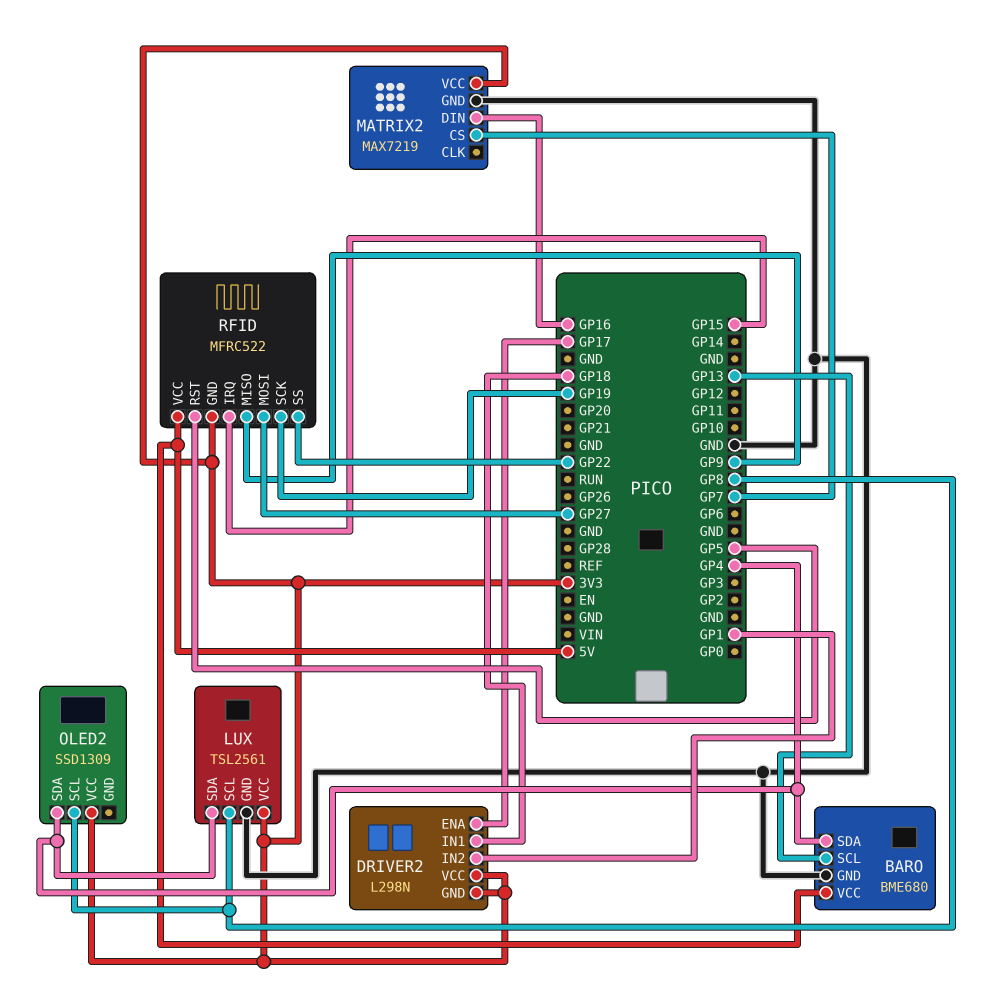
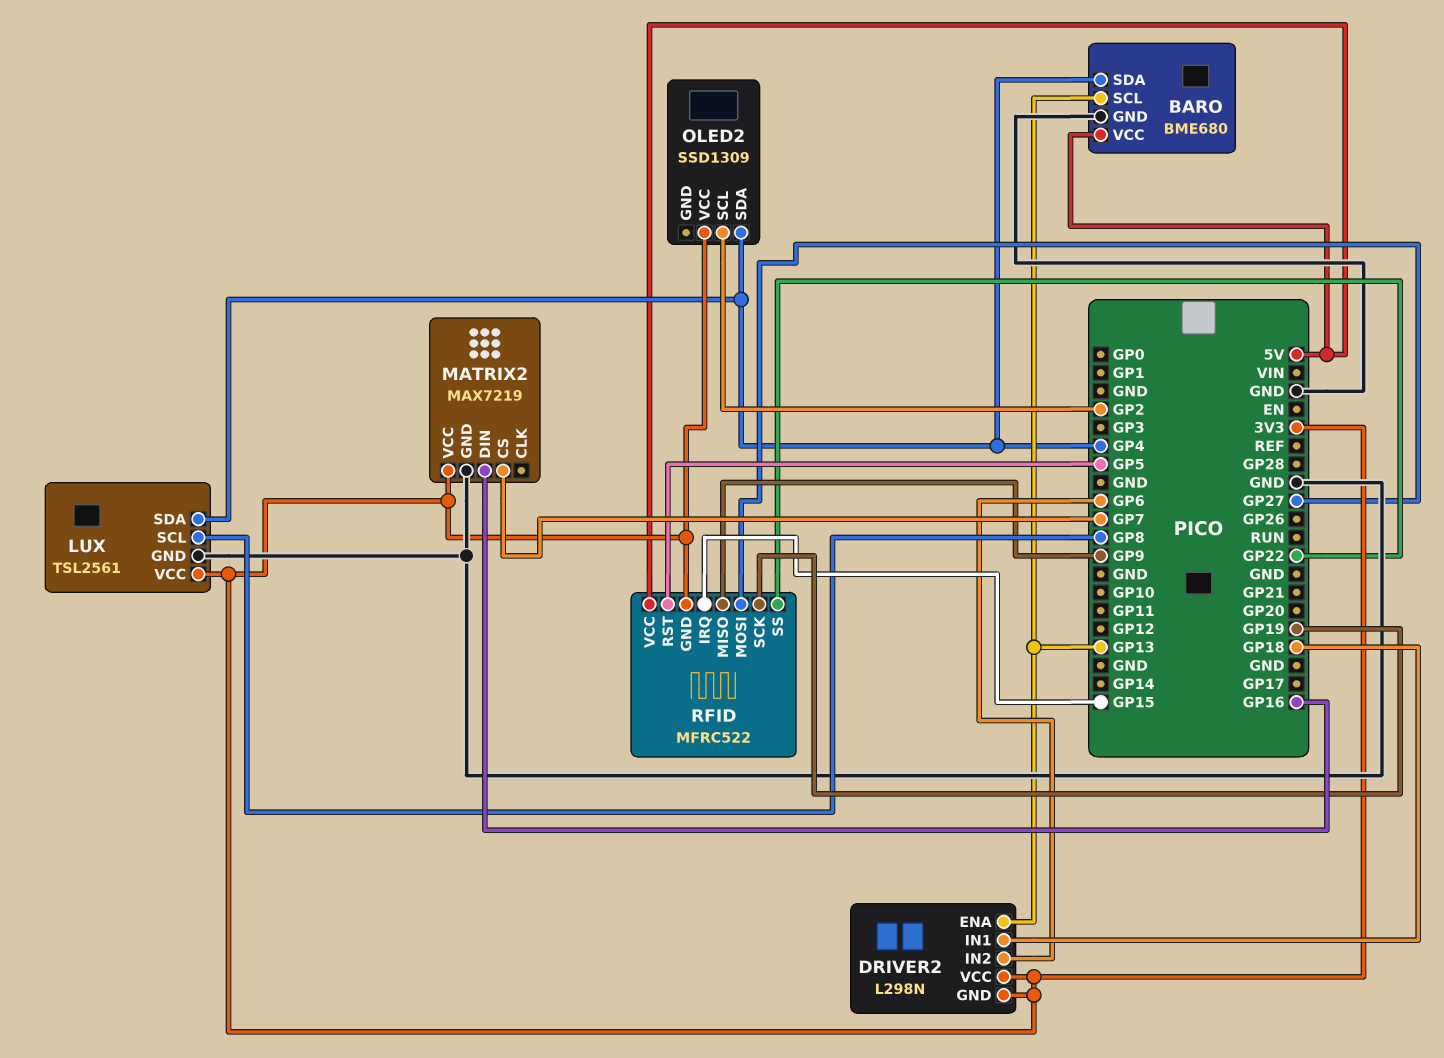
DRIVER2 pin ENA: GP17 -> GP13
DRIVER2 pin IN2: GP1 -> GP6
OLED2 pin SCL: GP8 -> GP2

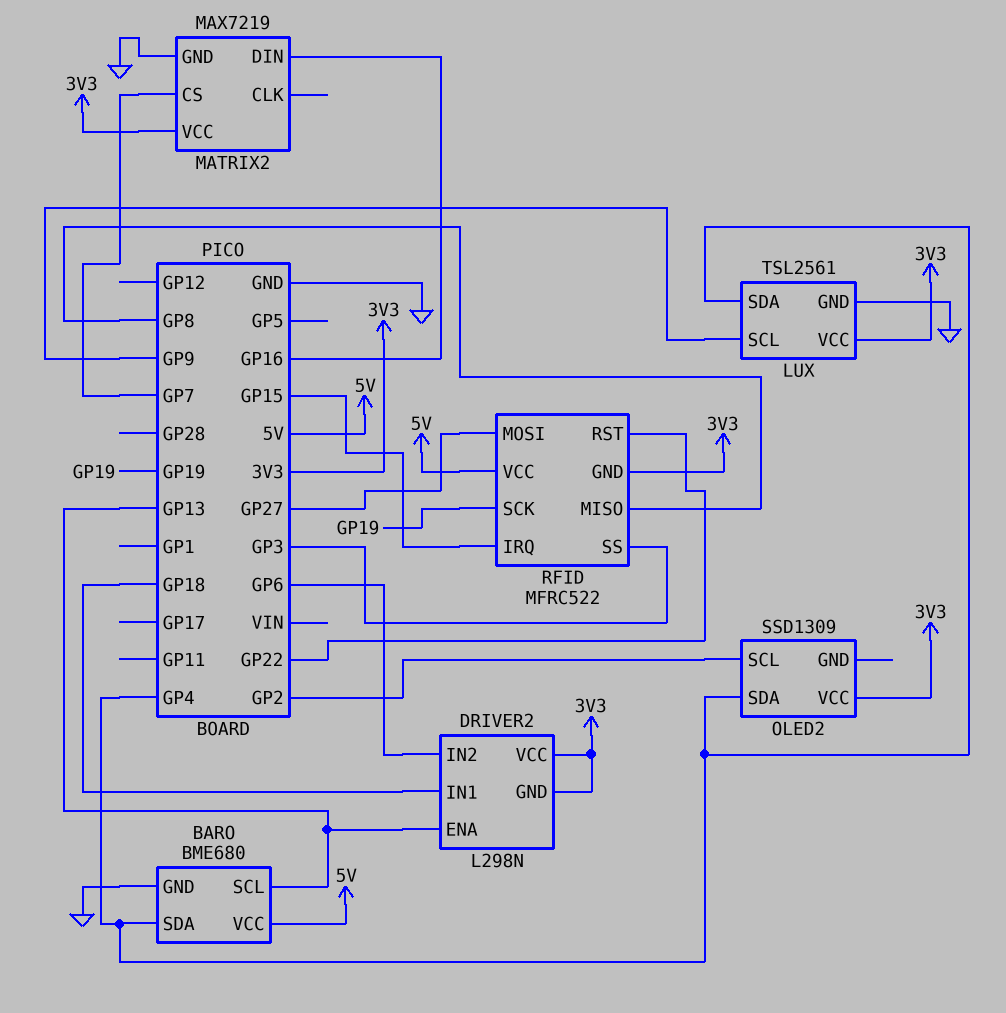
LUX pin SCL: GP8 -> GP9
RFID pin MISO: GP9 -> GP8
RFID pin RST: GP5 -> GP22
RFID pin SS: GP22 -> GP3

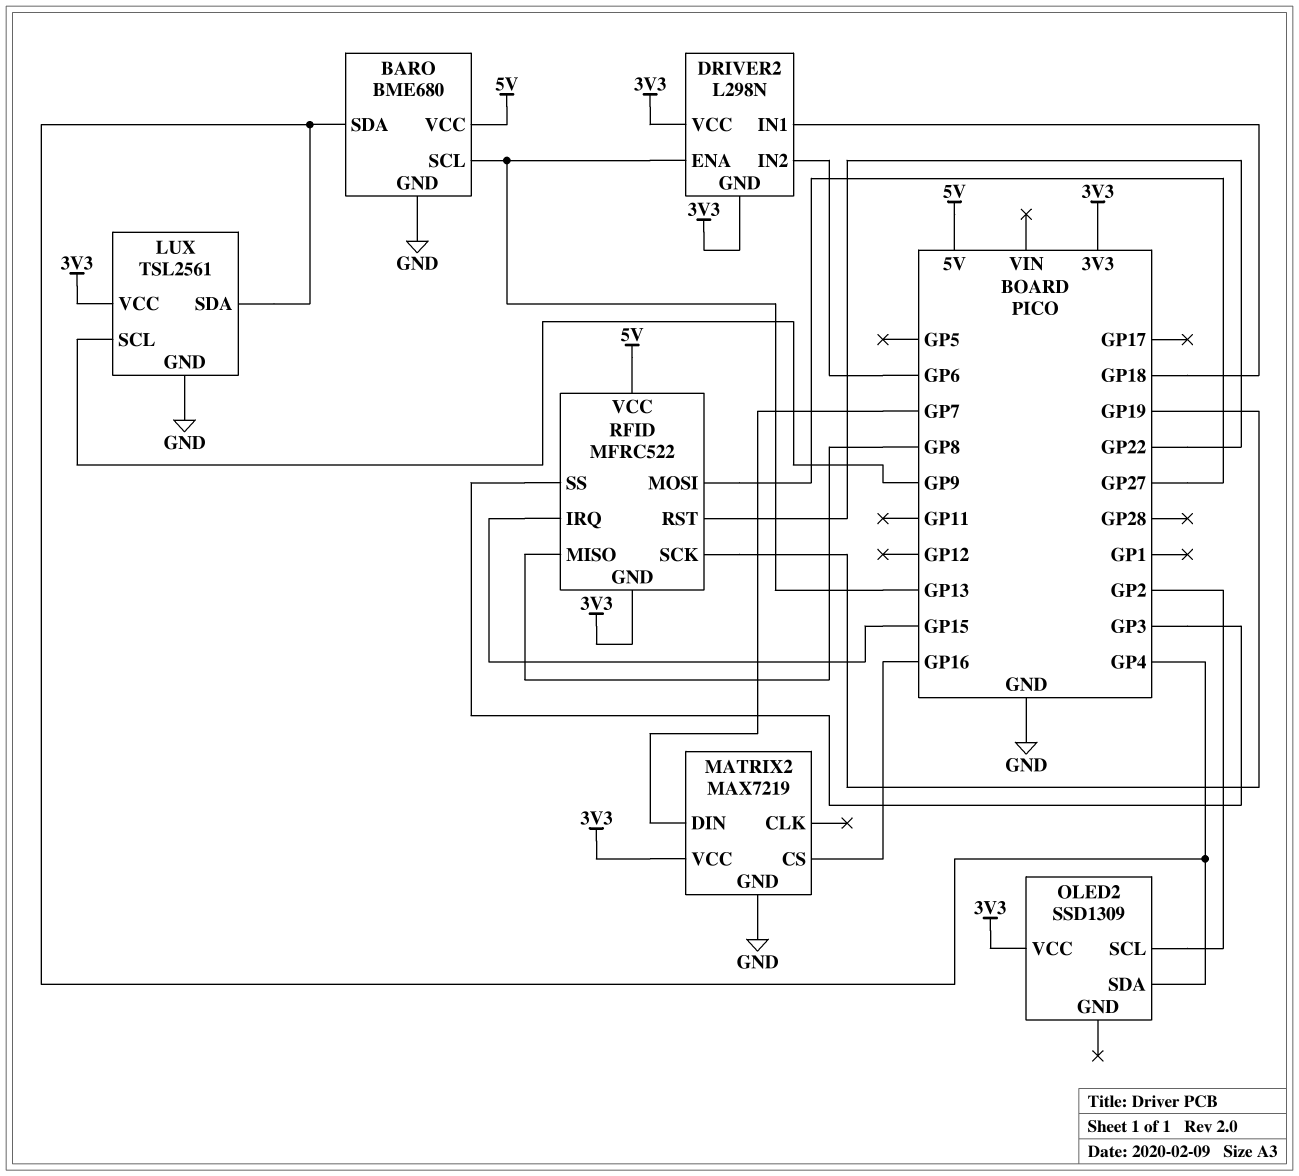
MATRIX2 pin CS: GP7 -> GP16
MATRIX2 pin DIN: GP16 -> GP7

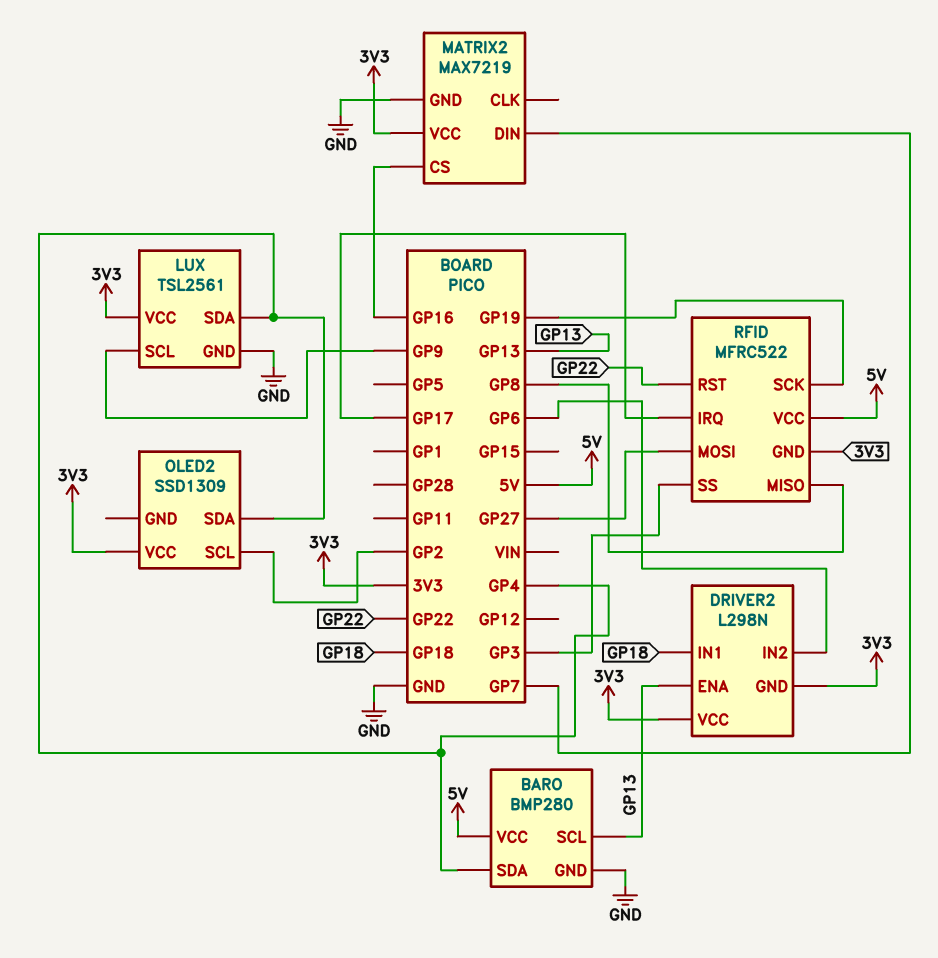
BARO: BME680 -> BMP280
RFID pin IRQ: GP15 -> GP17

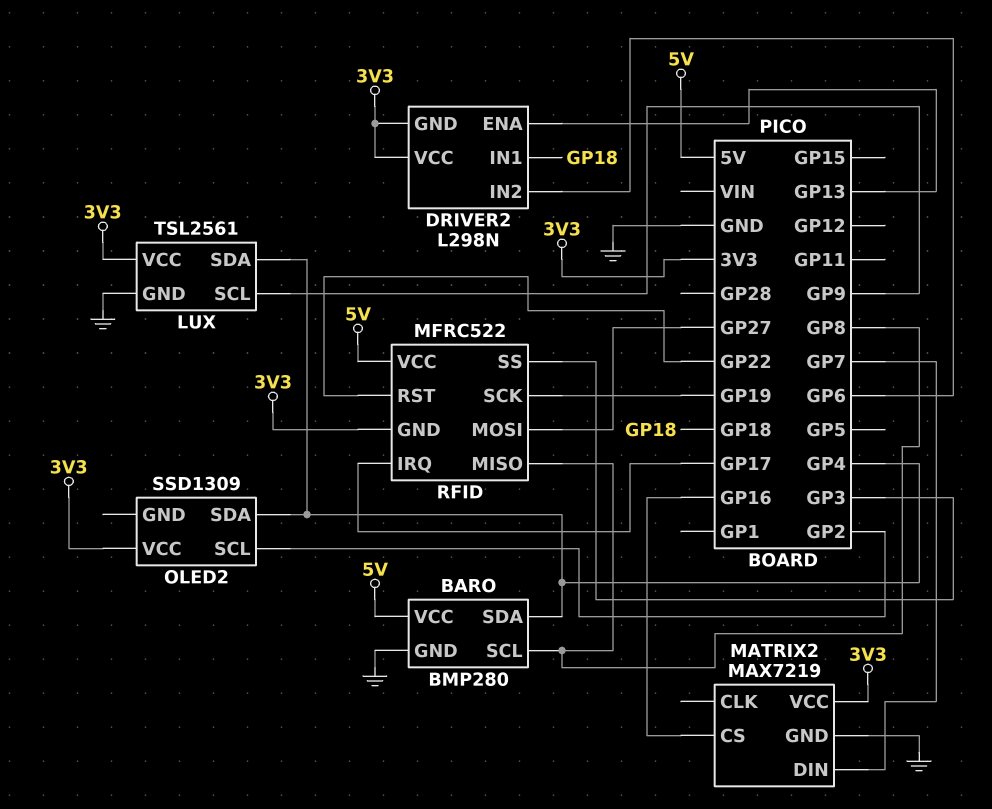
BARO pin SCL: GP13 -> GP8

